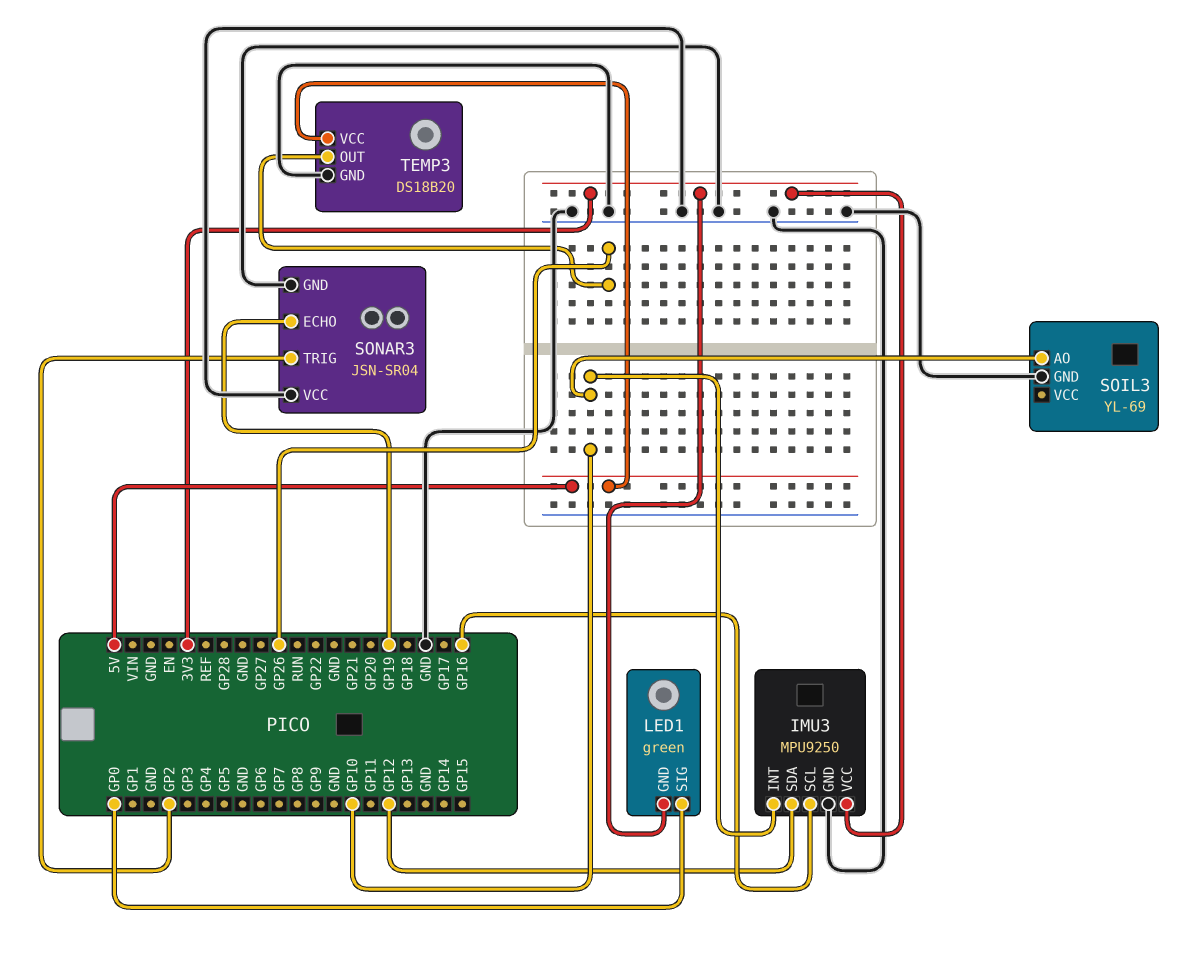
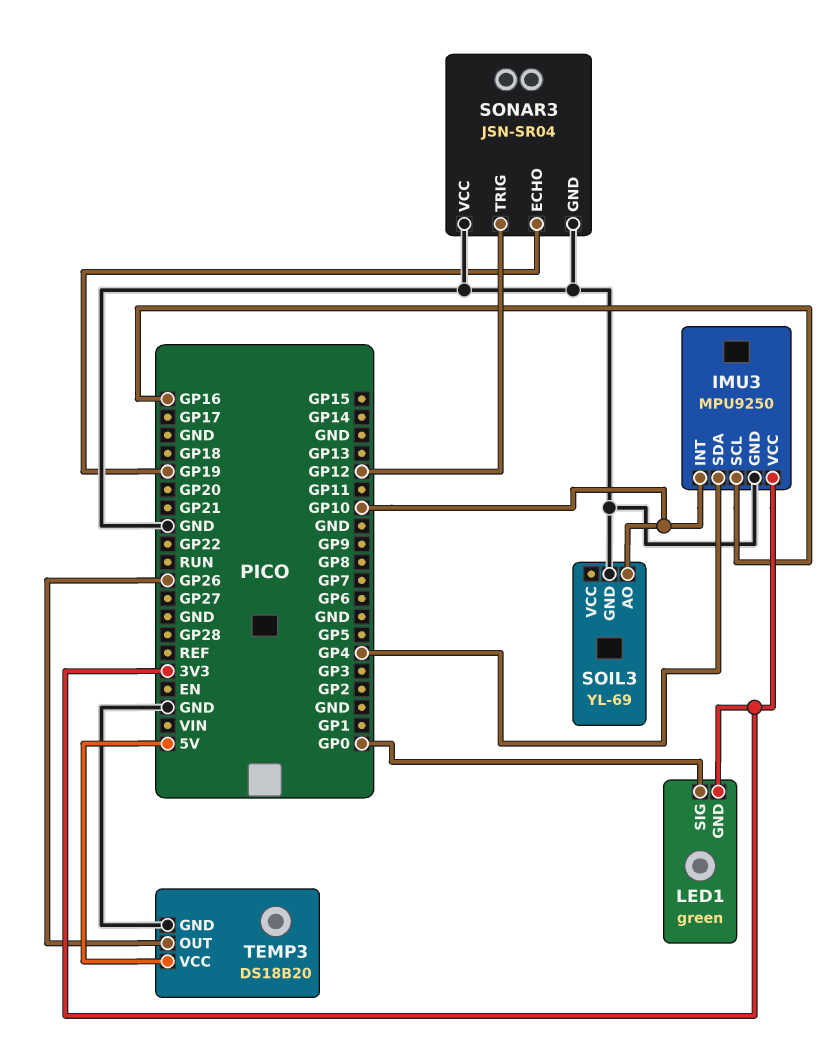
IMU3 pin SDA: GP12 -> GP4
SONAR3 pin TRIG: GP2 -> GP12

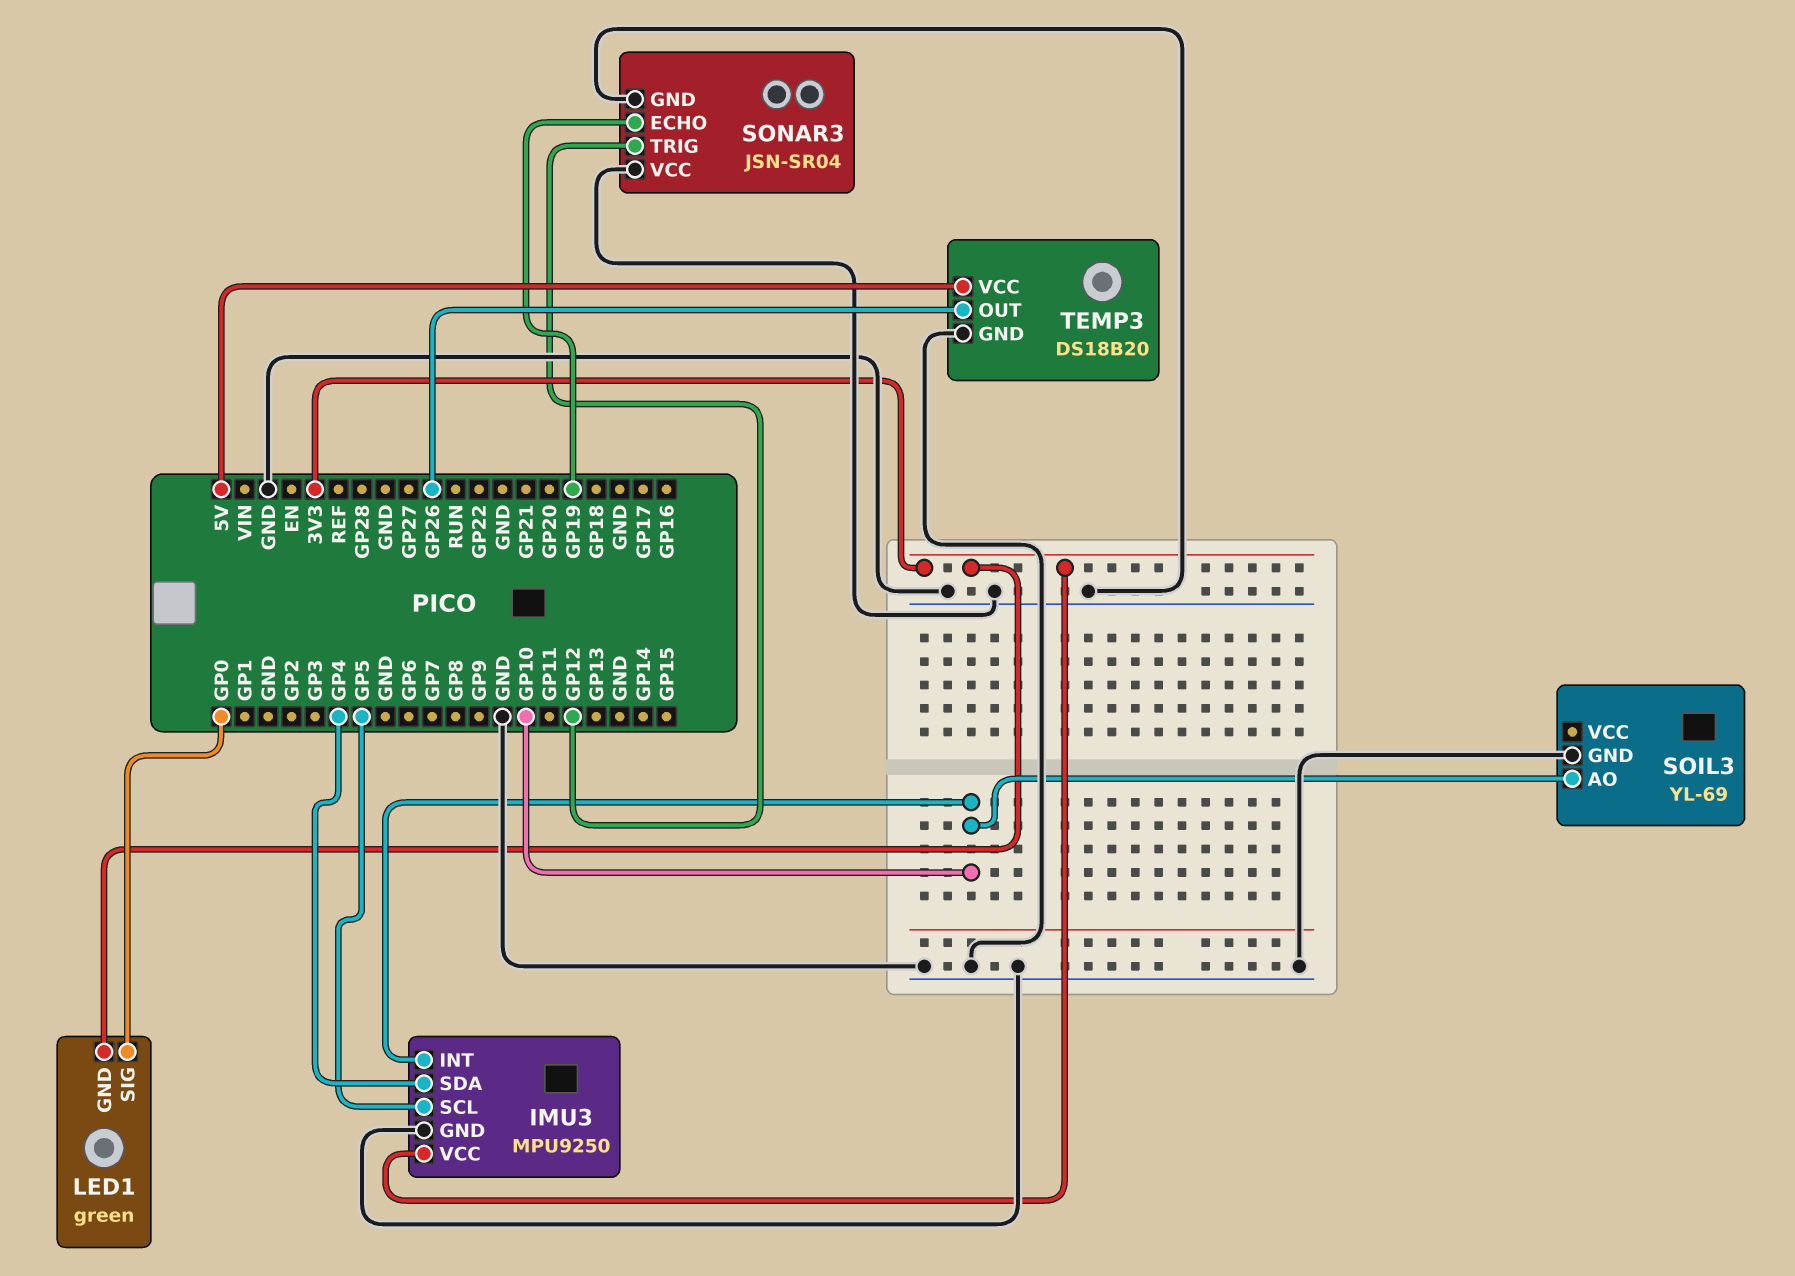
IMU3 pin SCL: GP16 -> GP5

